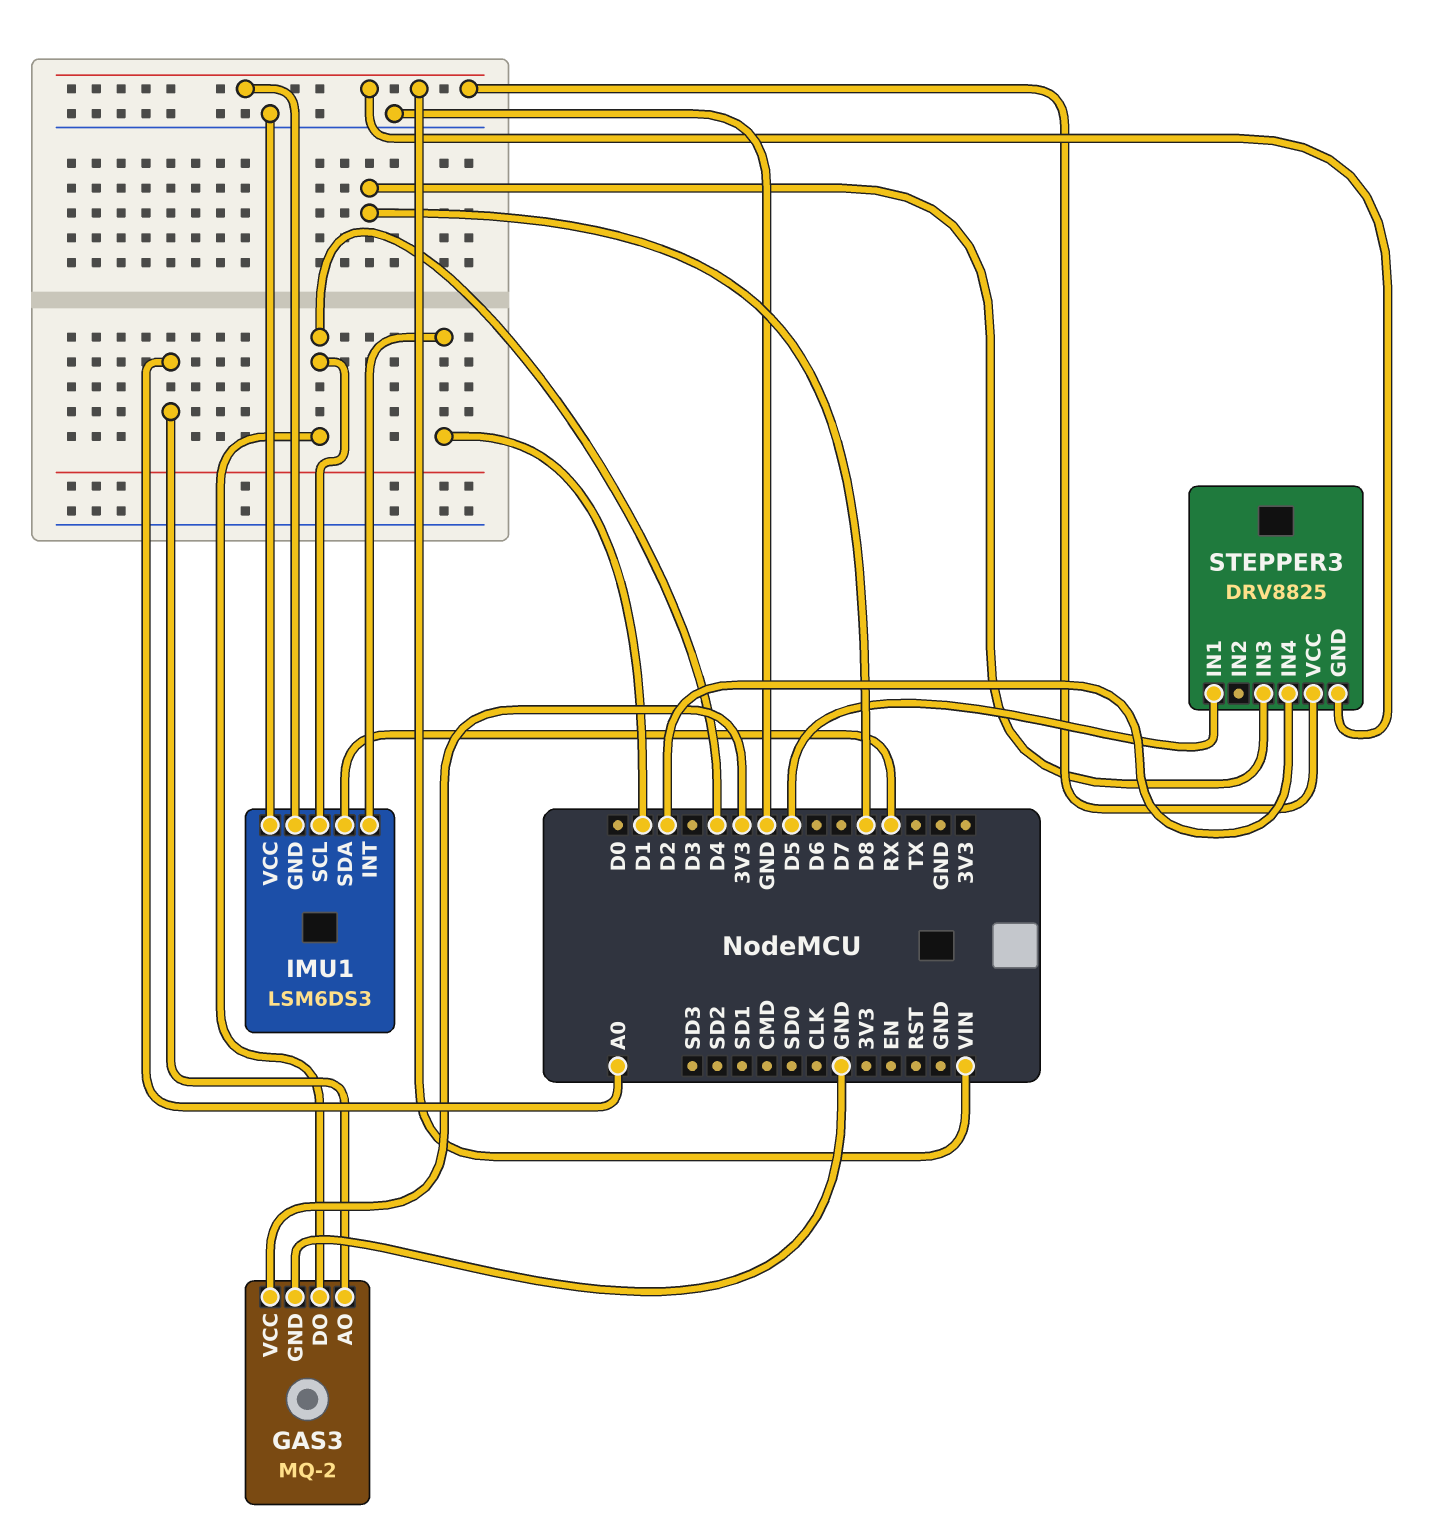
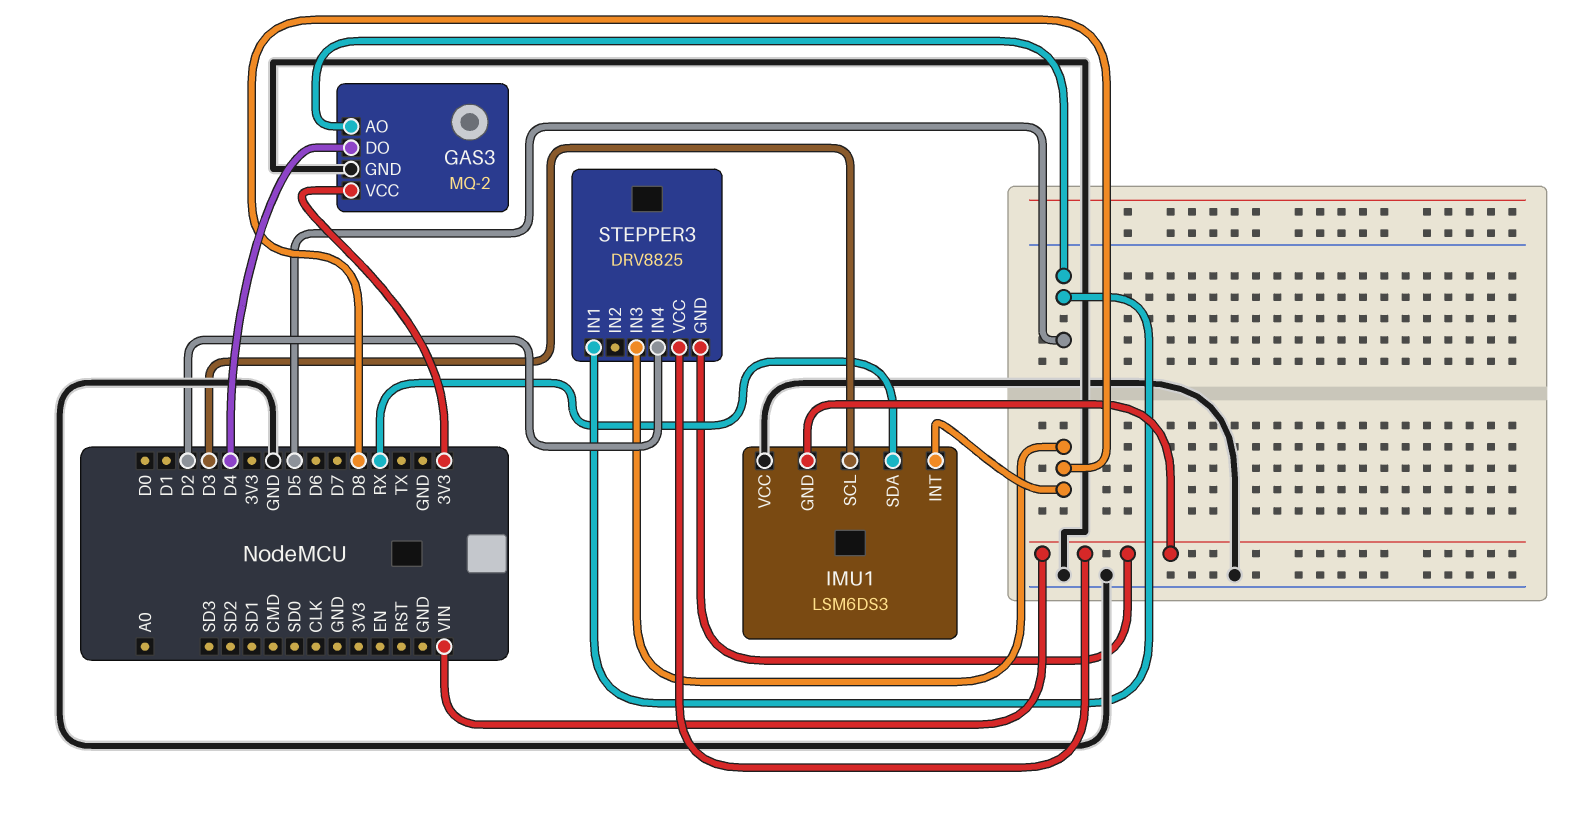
GAS3 pin AO: A0 -> D5
IMU1 pin INT: D1 -> D8
IMU1 pin SCL: D4 -> D3

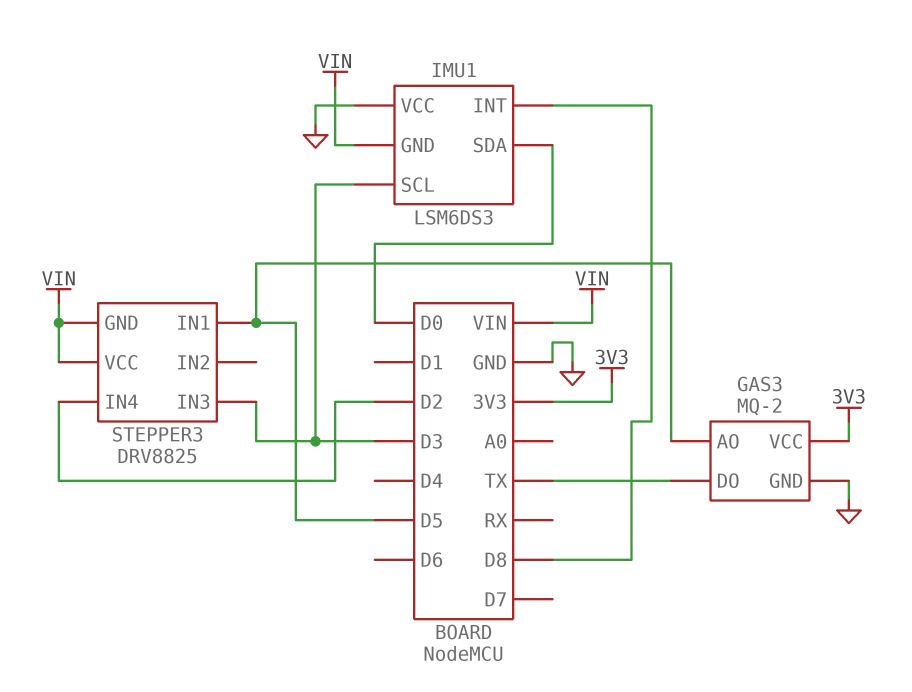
GAS3 pin DO: D4 -> TX
IMU1 pin SDA: RX -> D0
STEPPER3 pin IN3: D8 -> D3

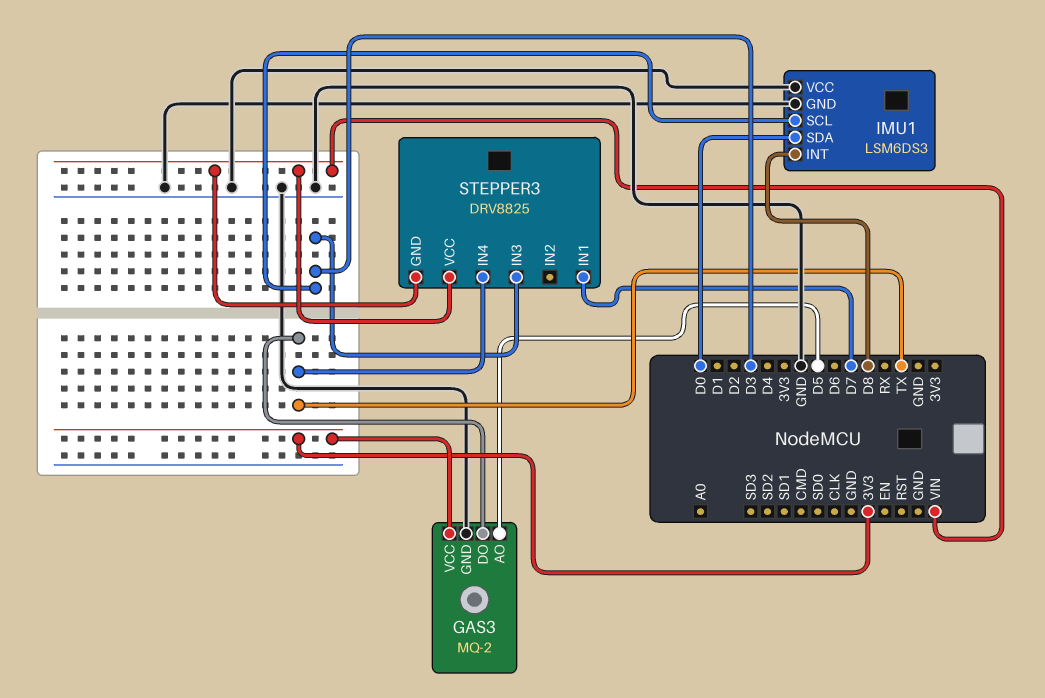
IMU1 pin GND: VIN -> GND
STEPPER3 pin IN1: D5 -> D7
STEPPER3 pin IN4: D2 -> TX

